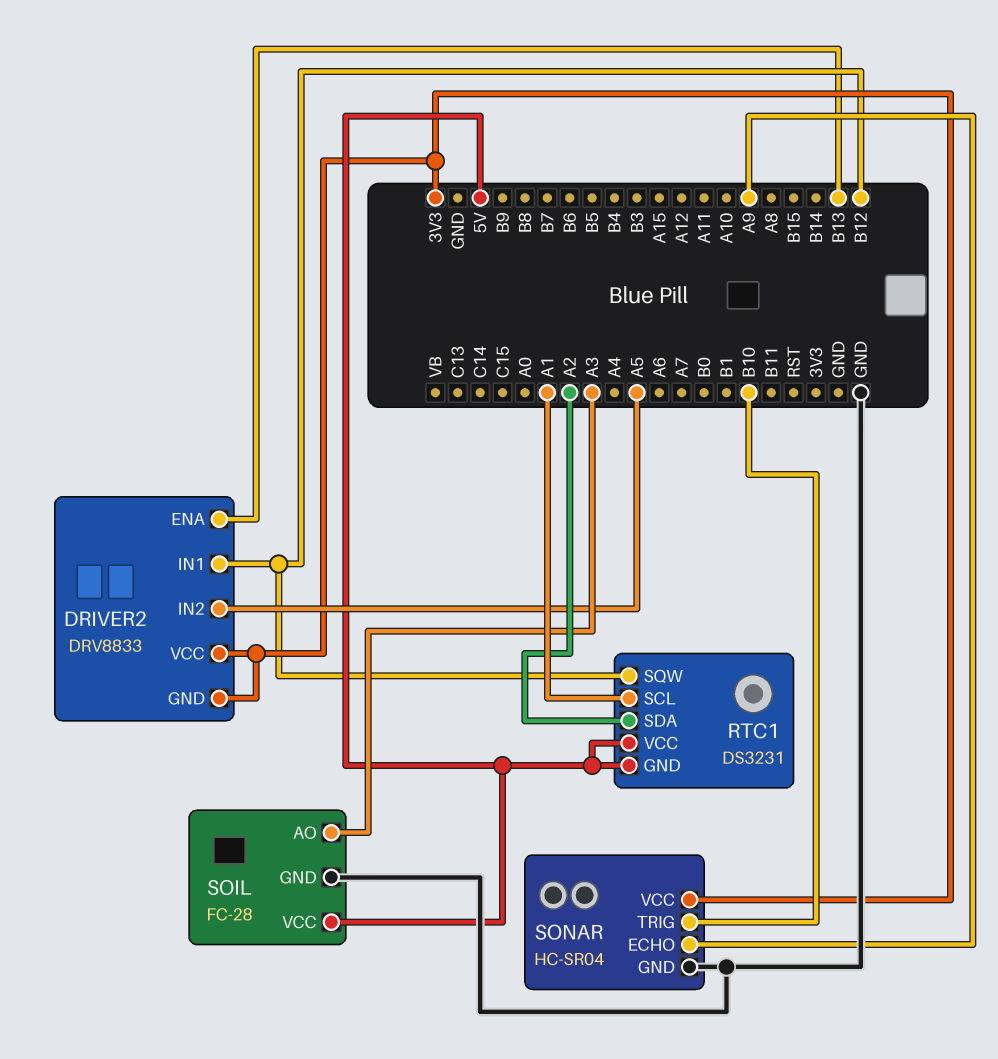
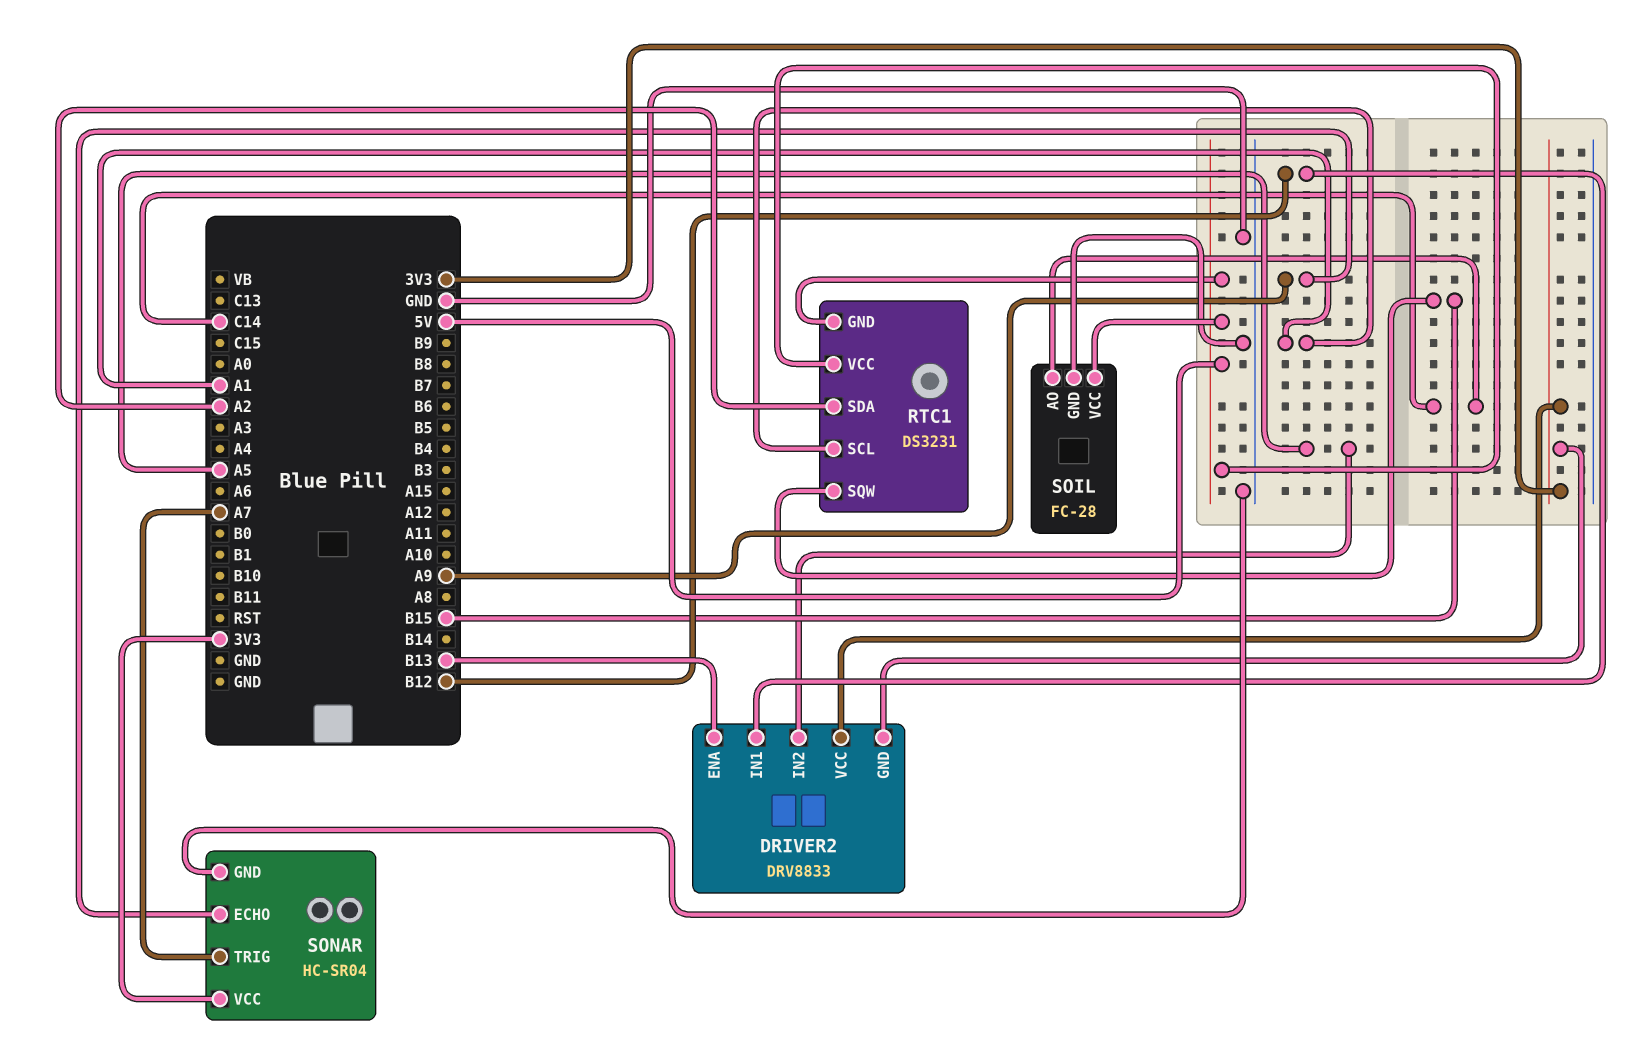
RTC1 pin SQW: B12 -> B15
SOIL pin AO: A3 -> C14
SONAR pin TRIG: B10 -> A7

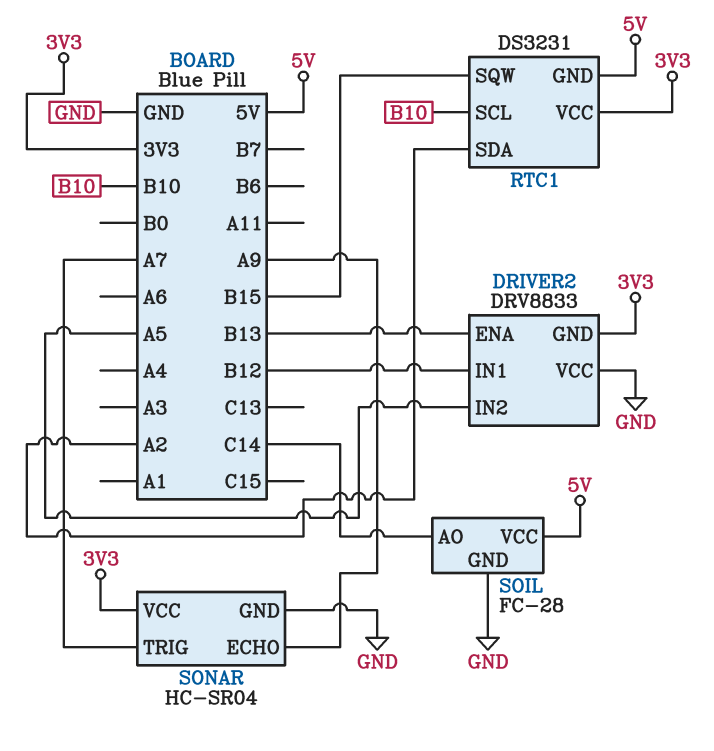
DRIVER2 pin VCC: 3V3 -> GND
RTC1 pin SCL: A1 -> B10
RTC1 pin VCC: 5V -> 3V3

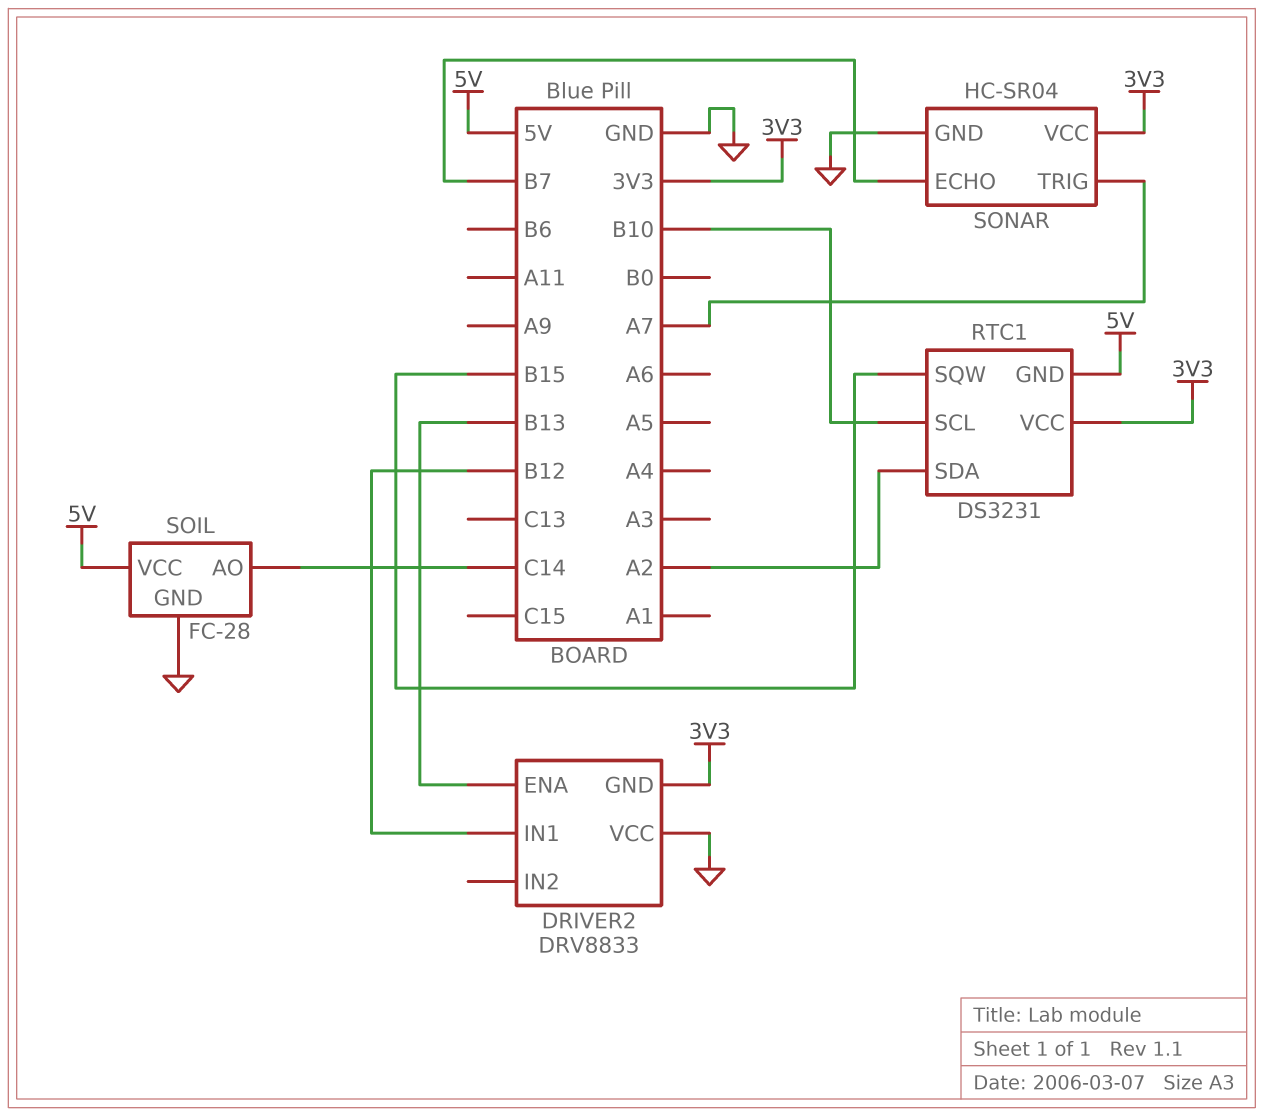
DRIVER2 pin IN2: A5 -> none
SONAR pin ECHO: A9 -> B7

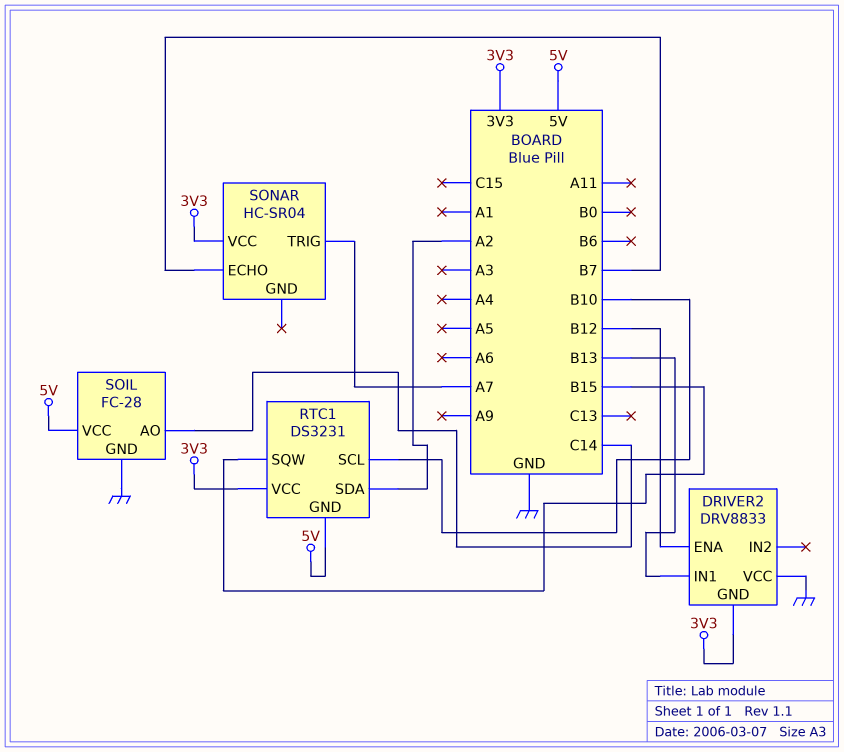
DRIVER2 pin ENA: B13 -> B12
DRIVER2 pin IN1: B12 -> B13
SONAR pin GND: GND -> none

